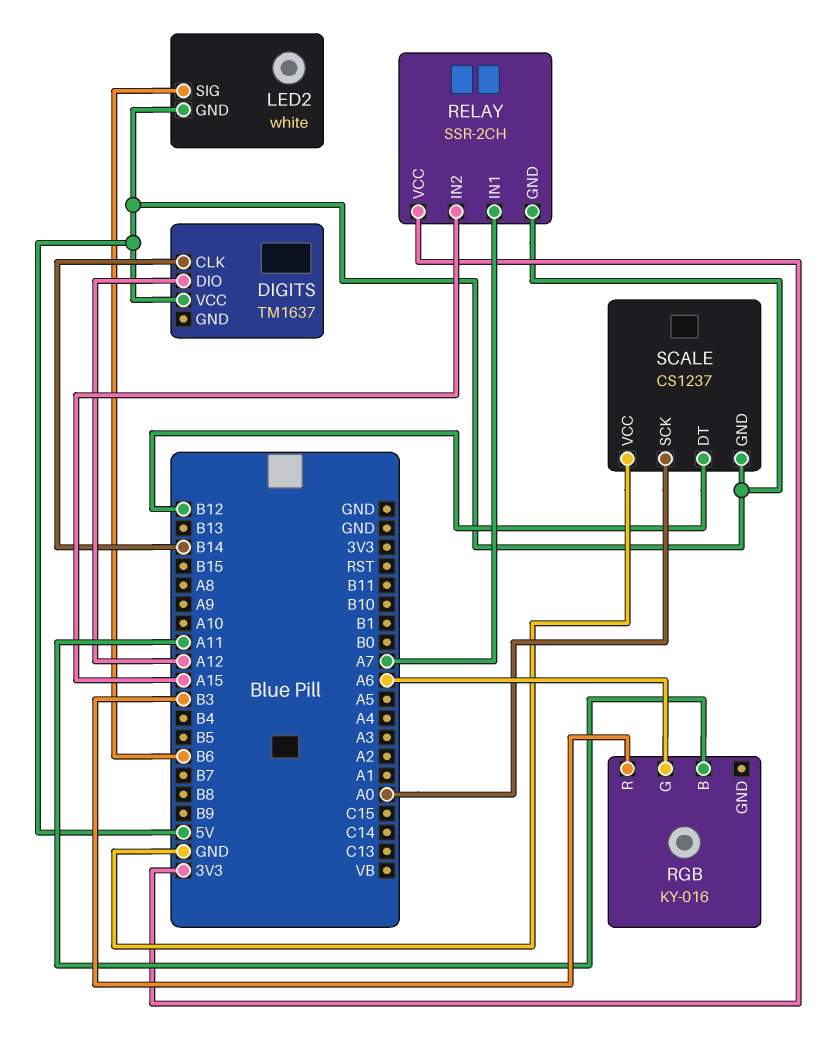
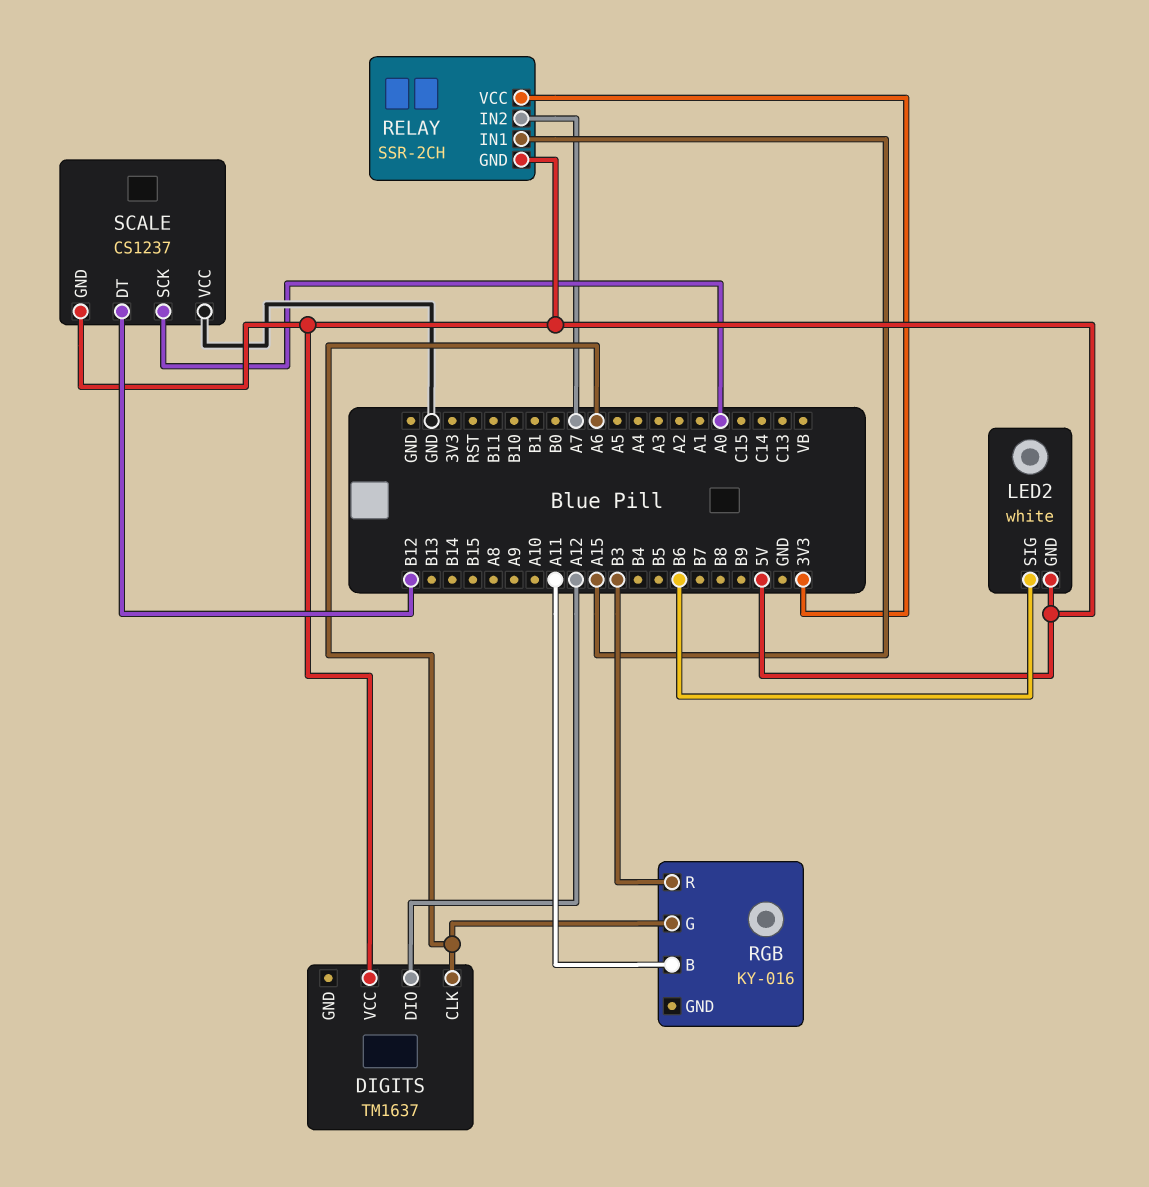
DIGITS pin CLK: B14 -> A6
RELAY pin IN1: A7 -> A15
RELAY pin IN2: A15 -> A7

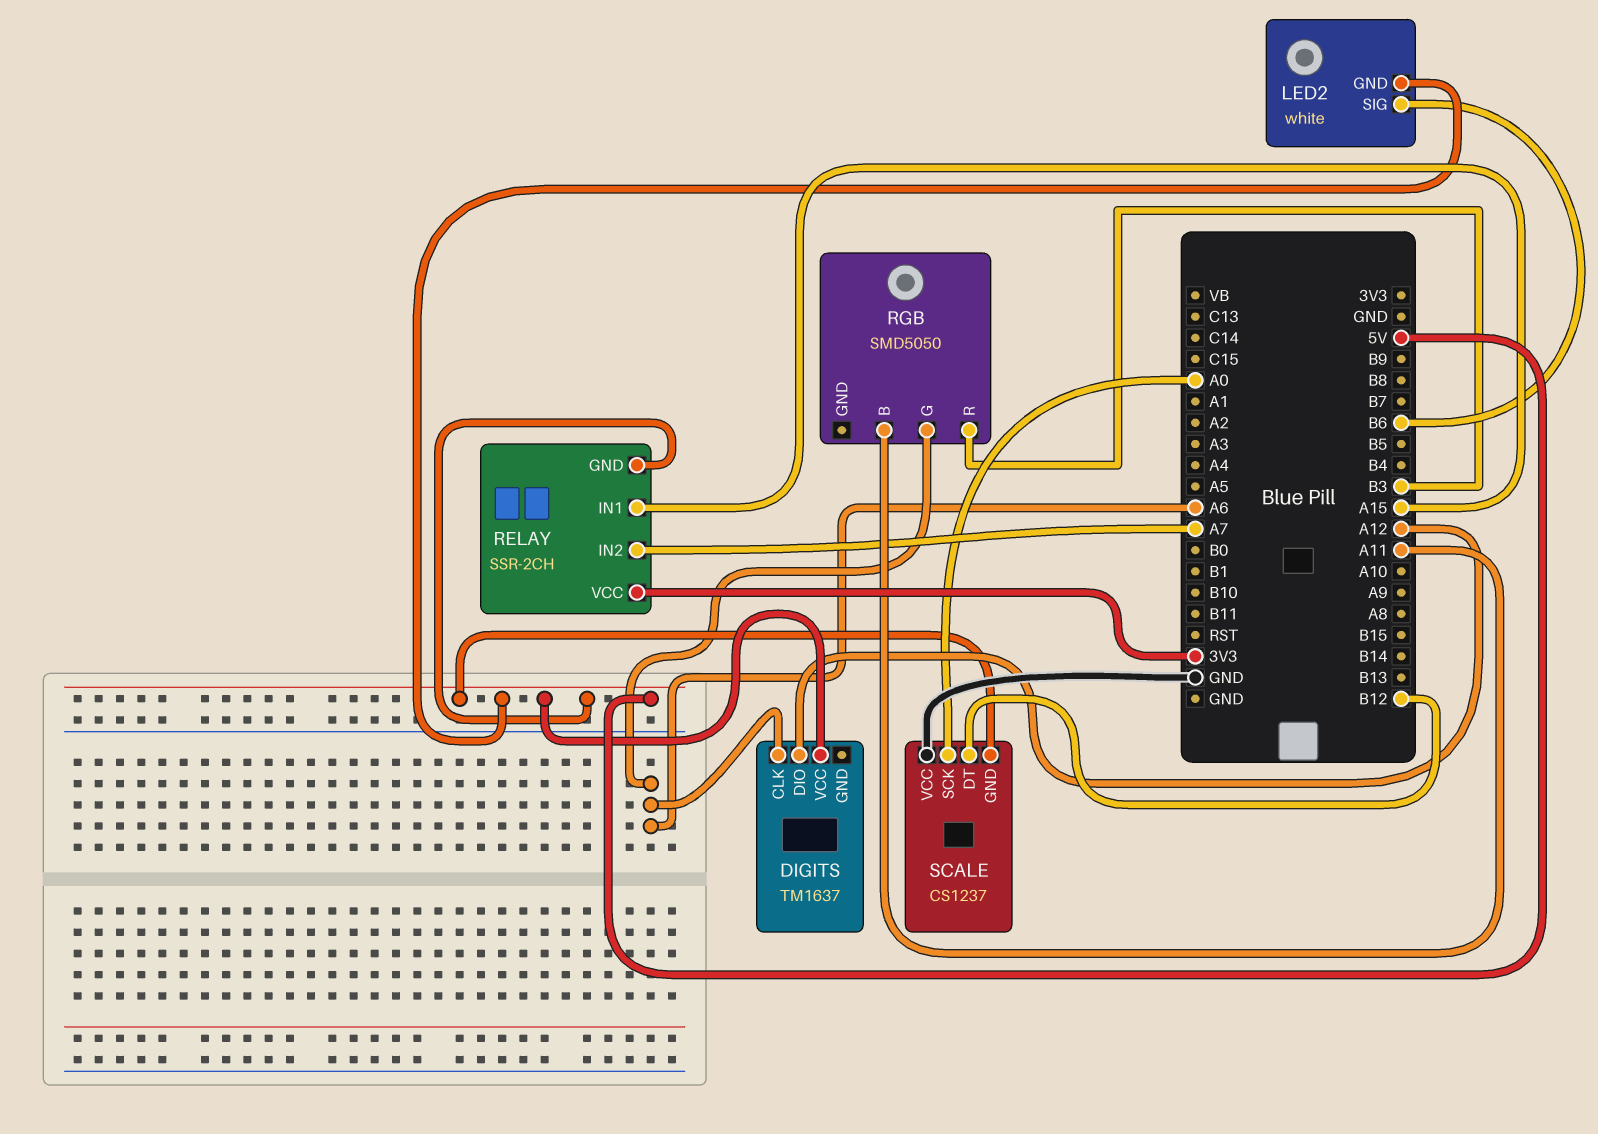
RGB: KY-016 -> SMD5050

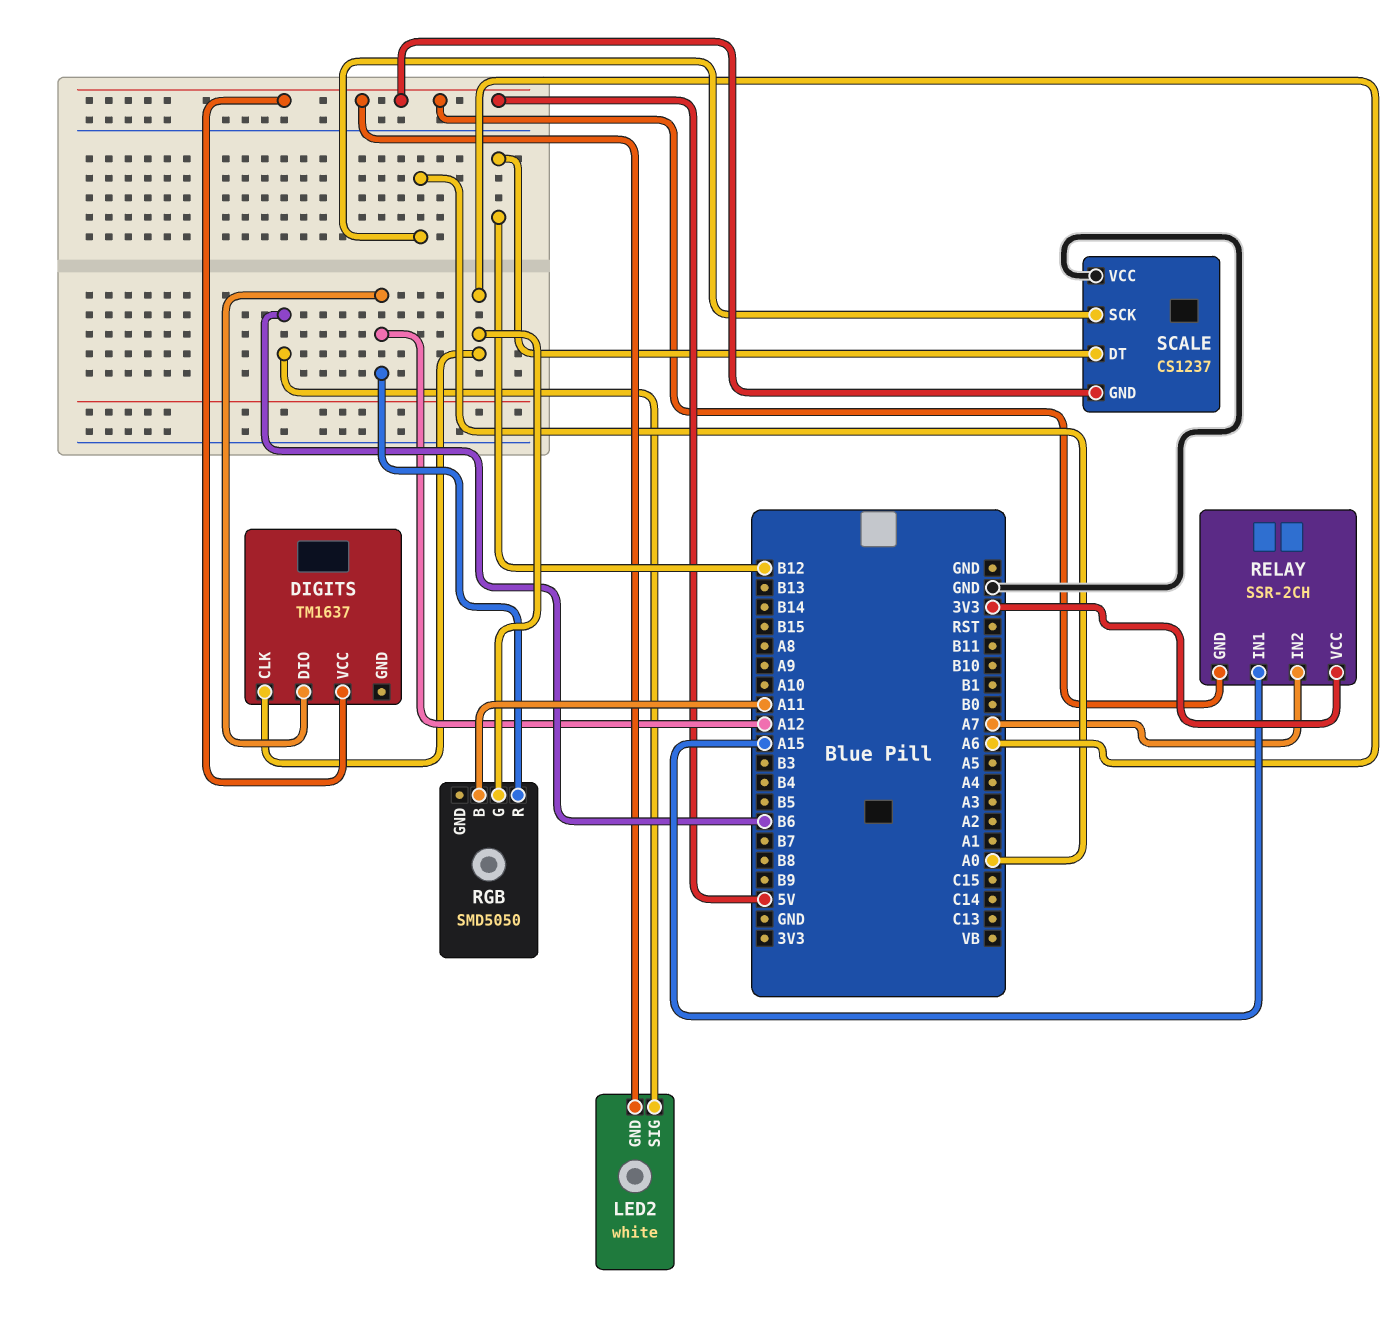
RGB pin R: B3 -> A12

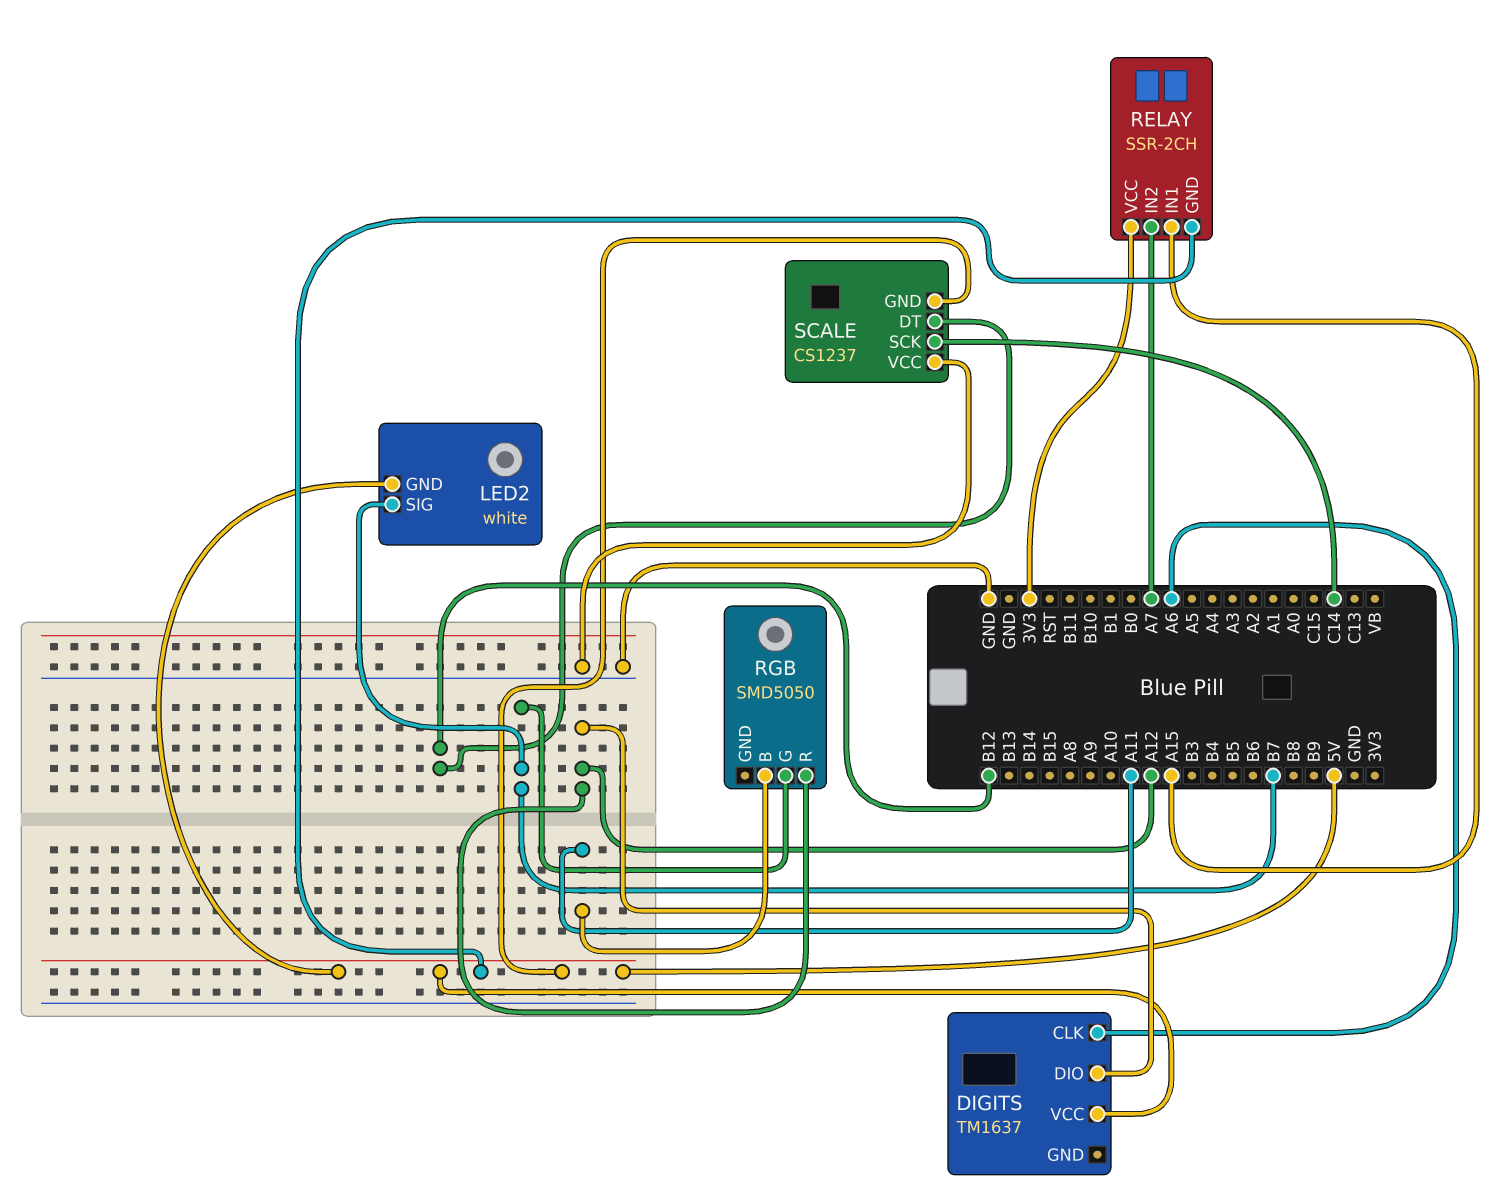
LED2 pin SIG: B6 -> B7
RGB pin G: A6 -> B7
SCALE pin SCK: A0 -> C14

